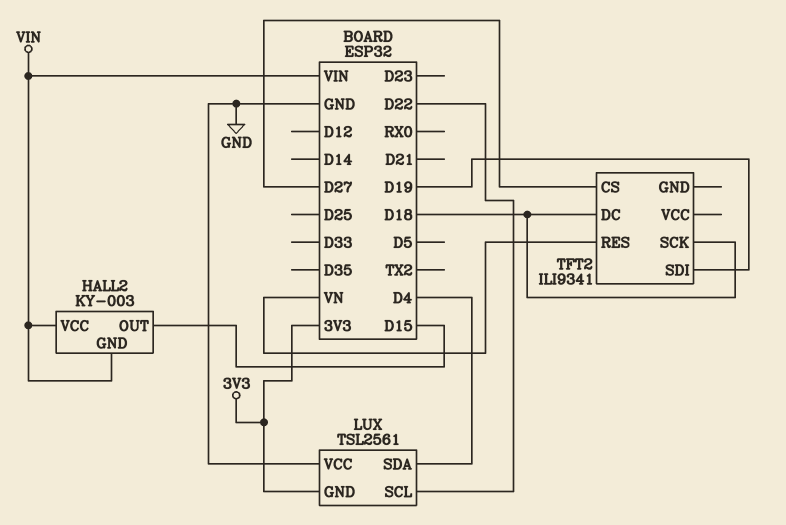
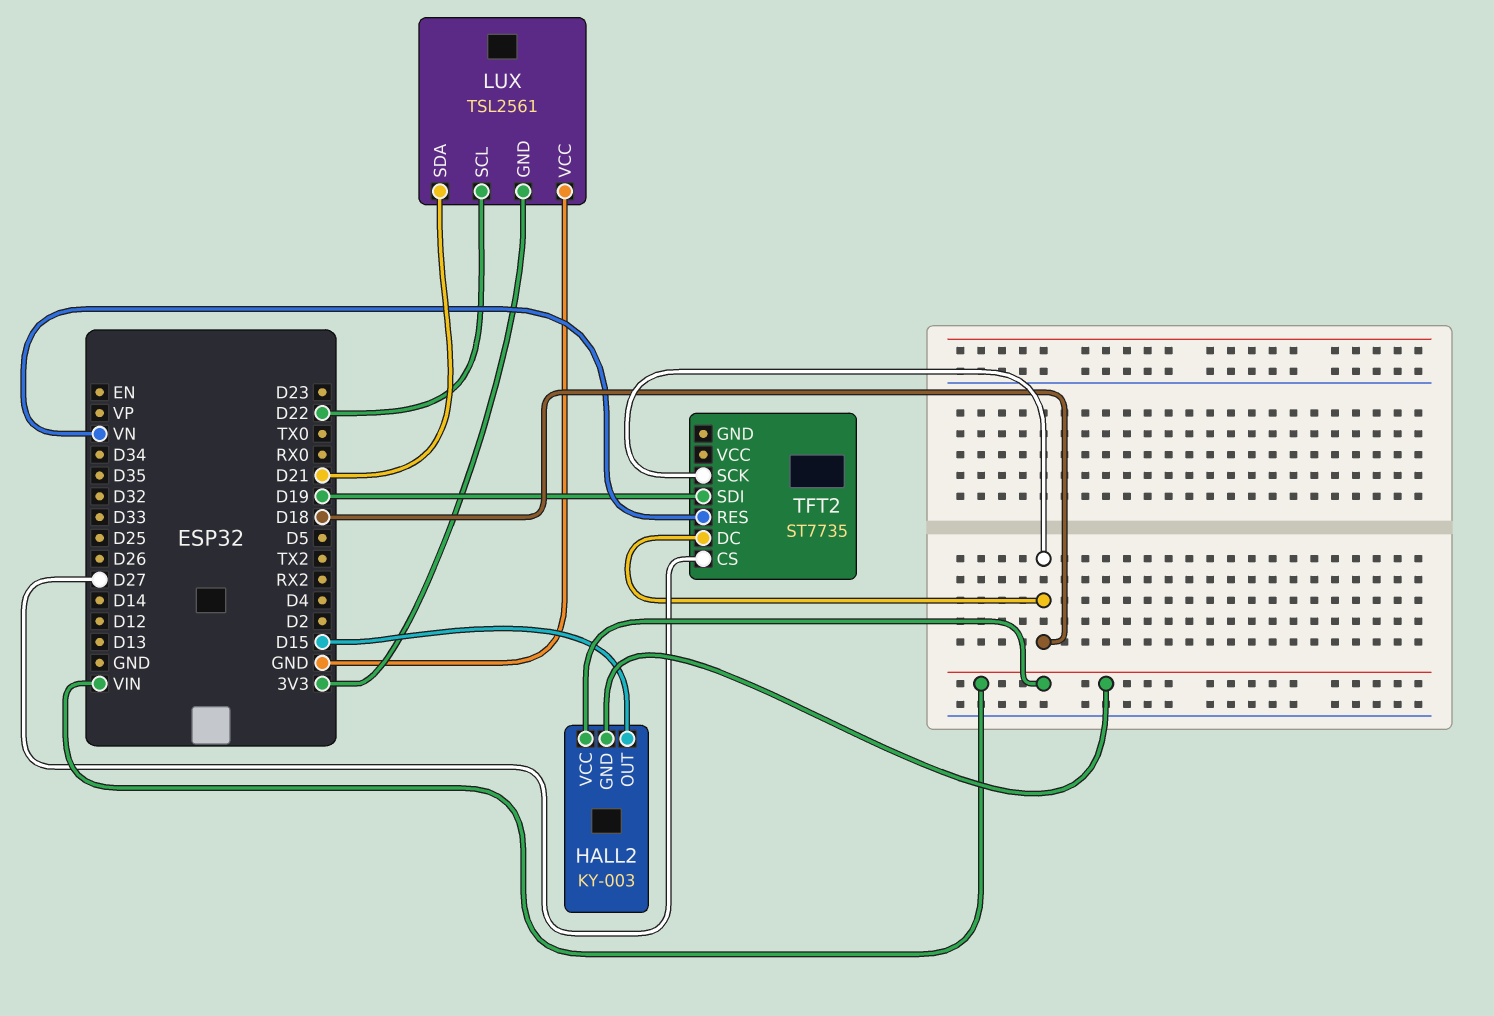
LUX pin SDA: D4 -> D21
TFT2: ILI9341 -> ST7735

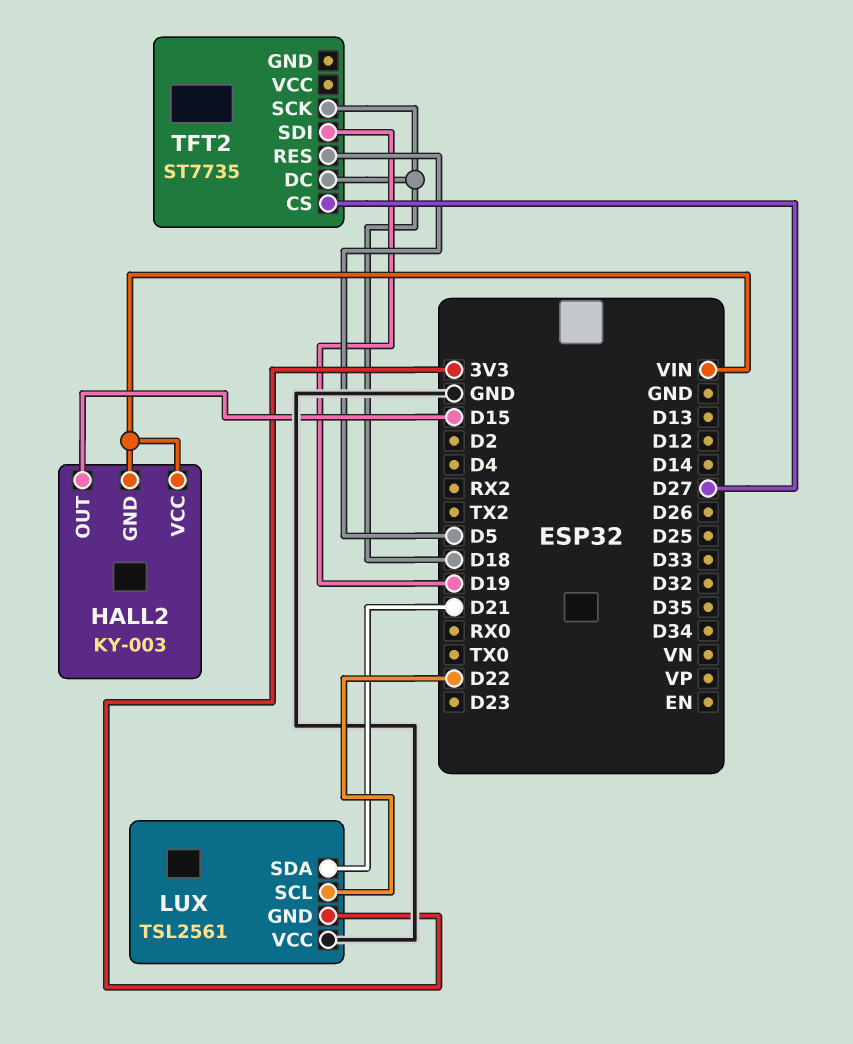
TFT2 pin RES: VN -> D5

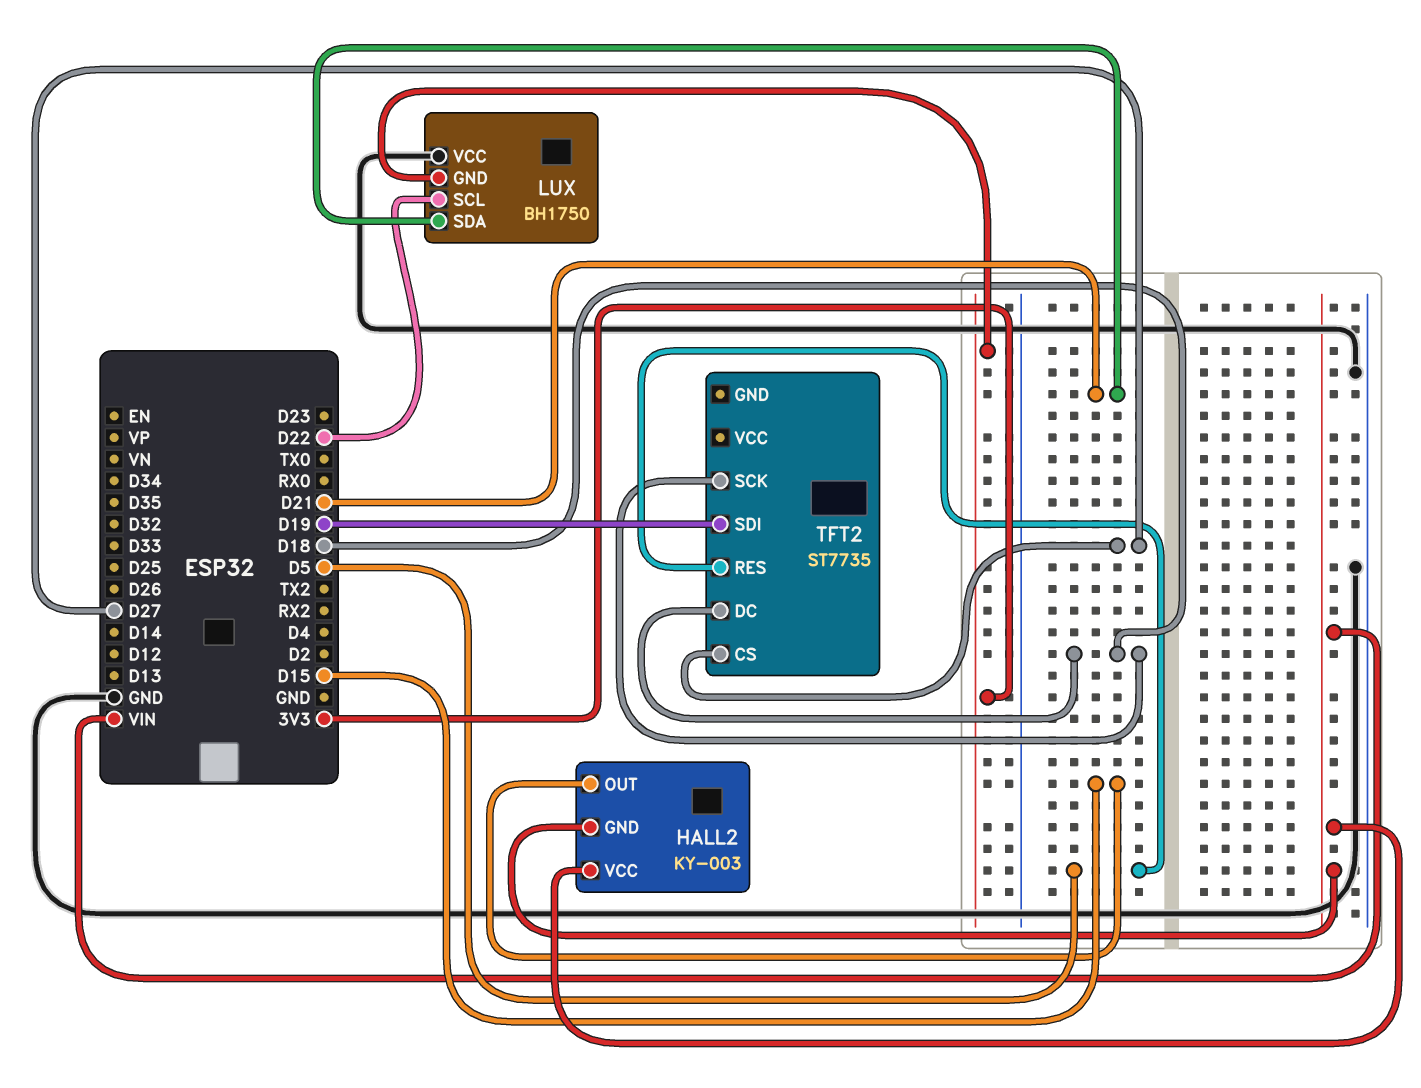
LUX: TSL2561 -> BH1750

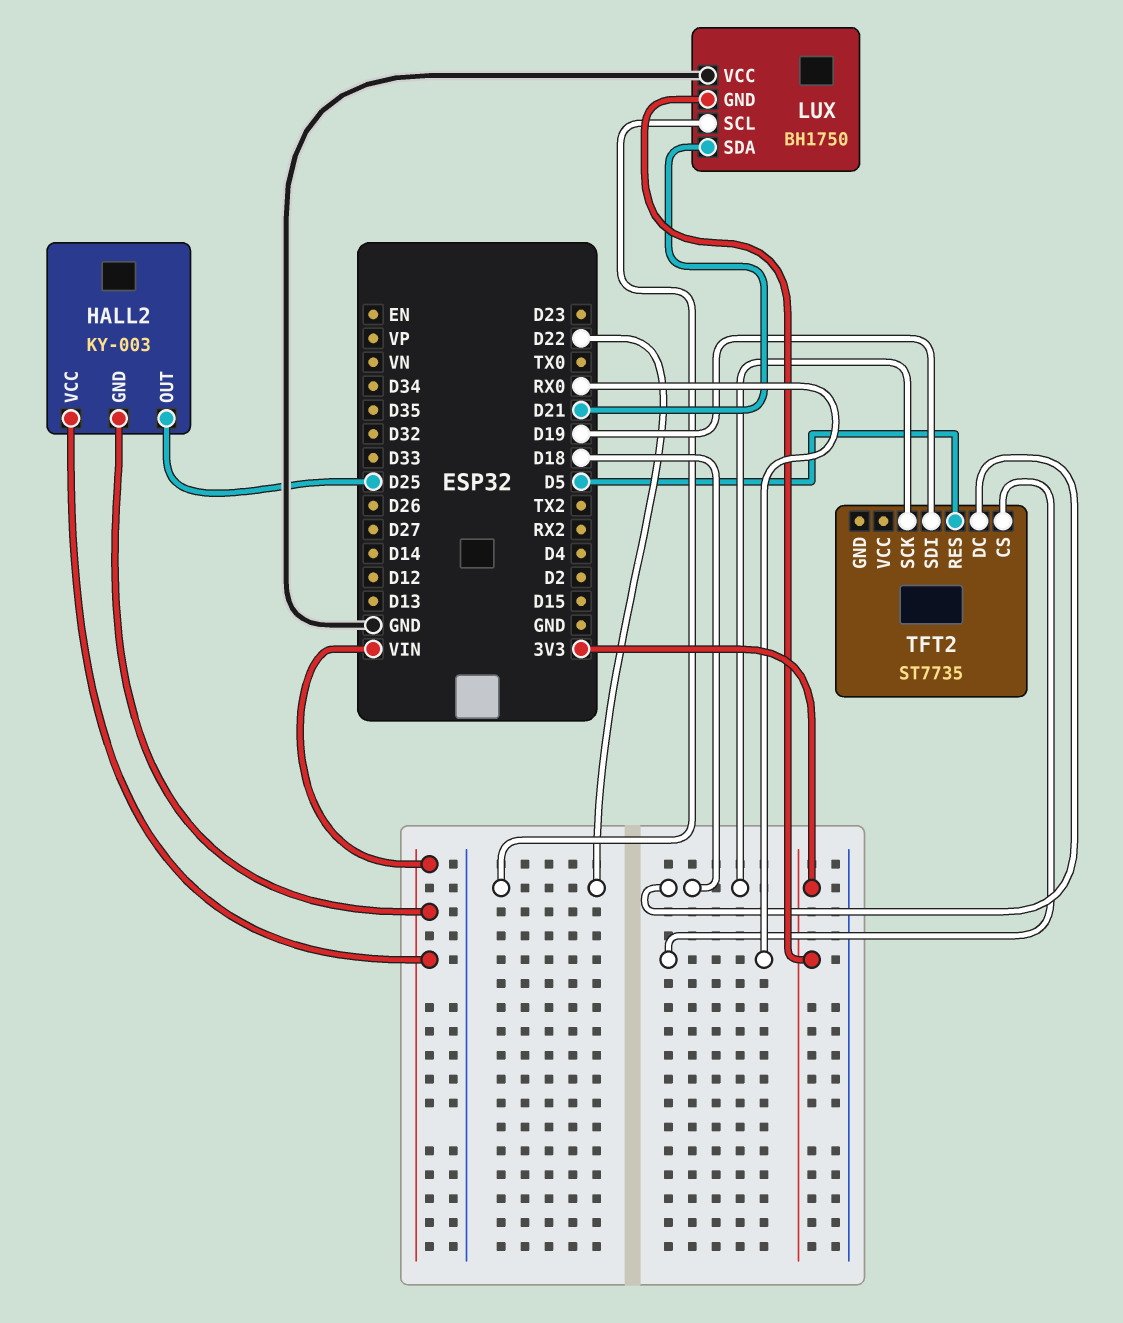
HALL2 pin OUT: D15 -> D25
TFT2 pin CS: D27 -> RX0

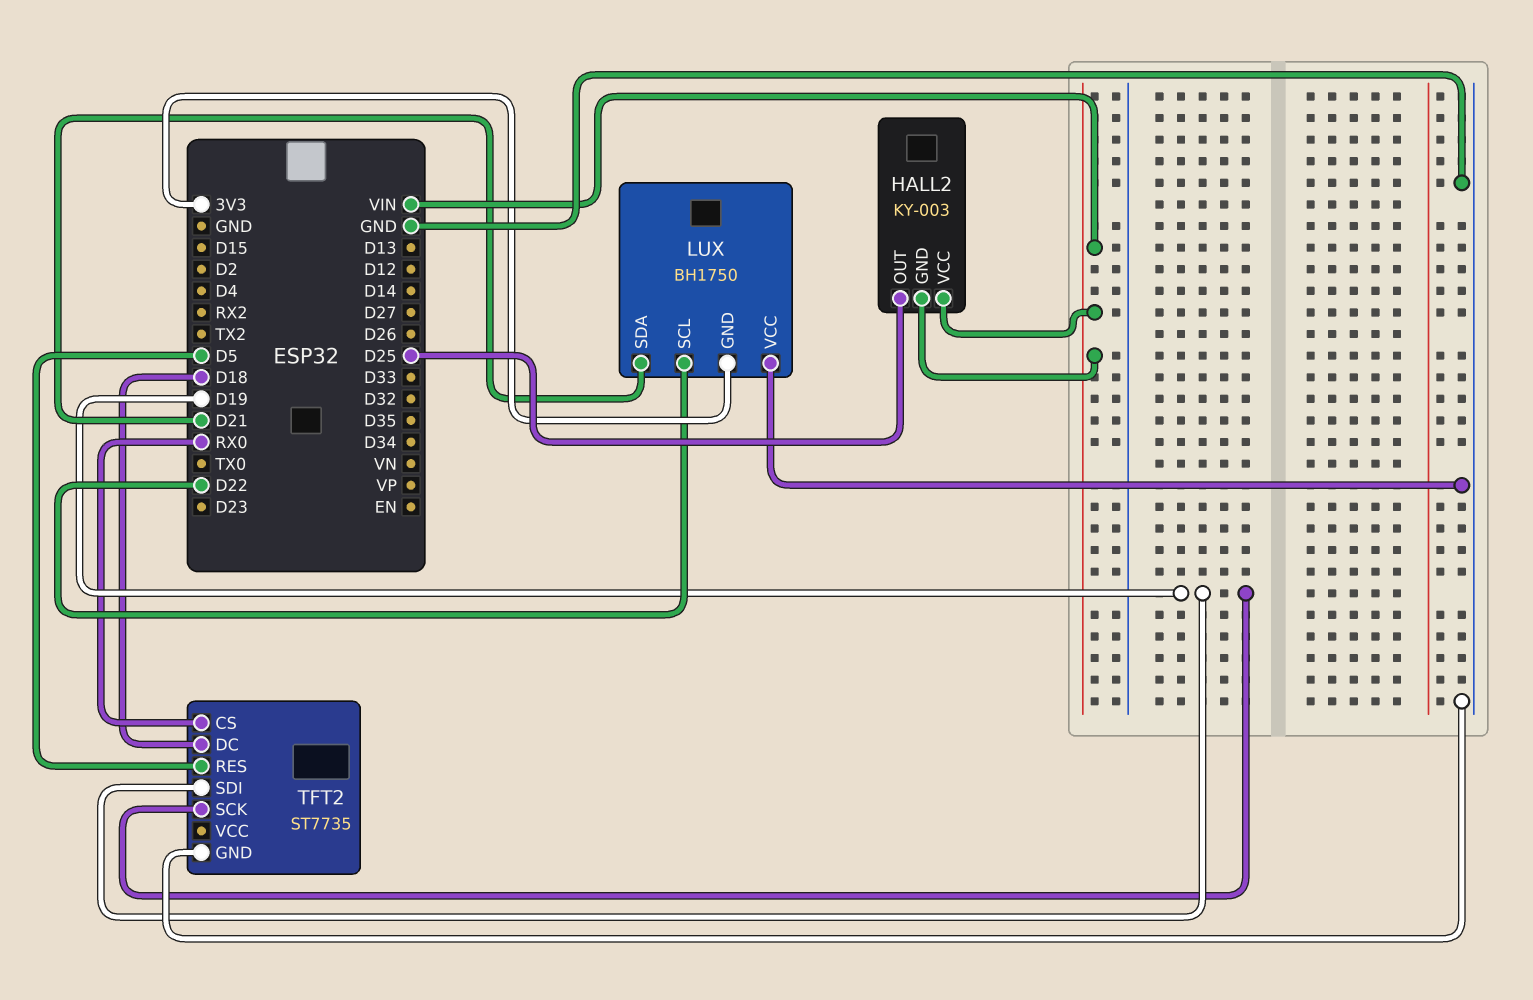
TFT2 pin GND: none -> GND
TFT2 pin SCK: D18 -> D19

